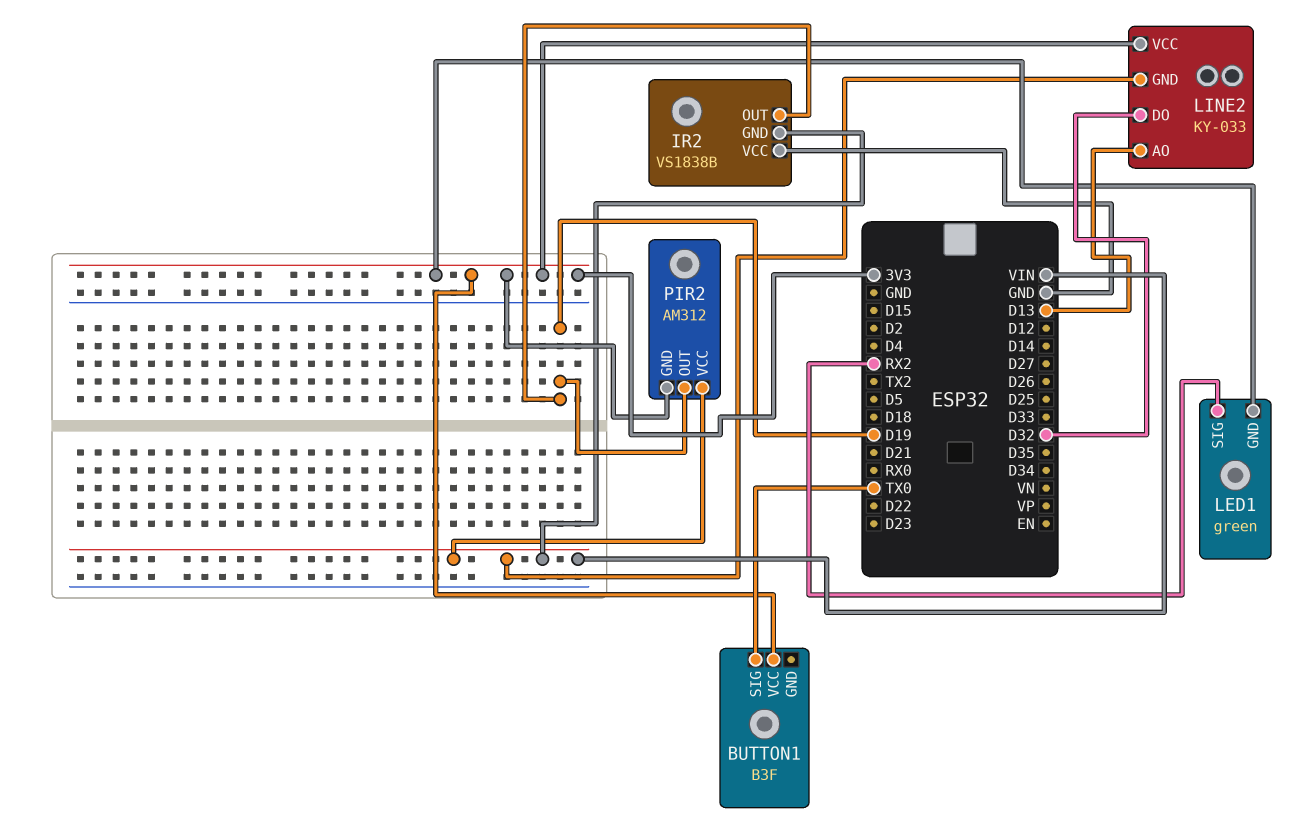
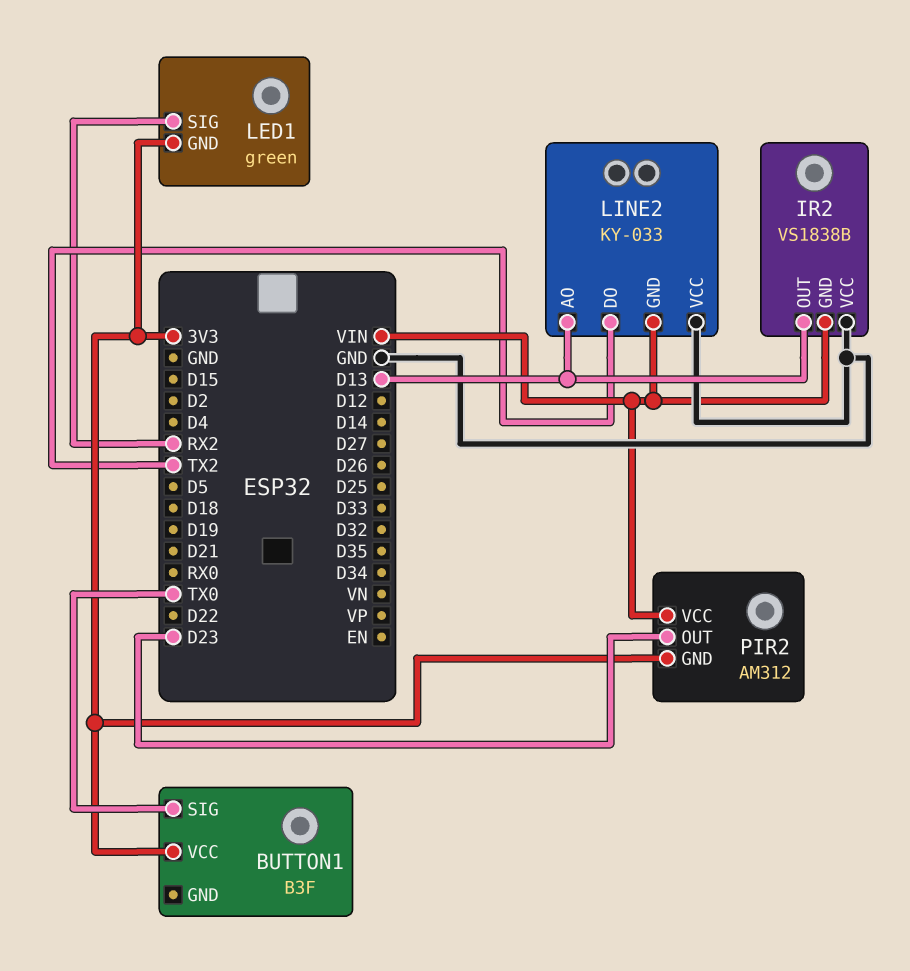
IR2 pin OUT: D19 -> D13
LINE2 pin DO: D32 -> TX2
LINE2 pin VCC: 3V3 -> GND
PIR2 pin OUT: D19 -> D23

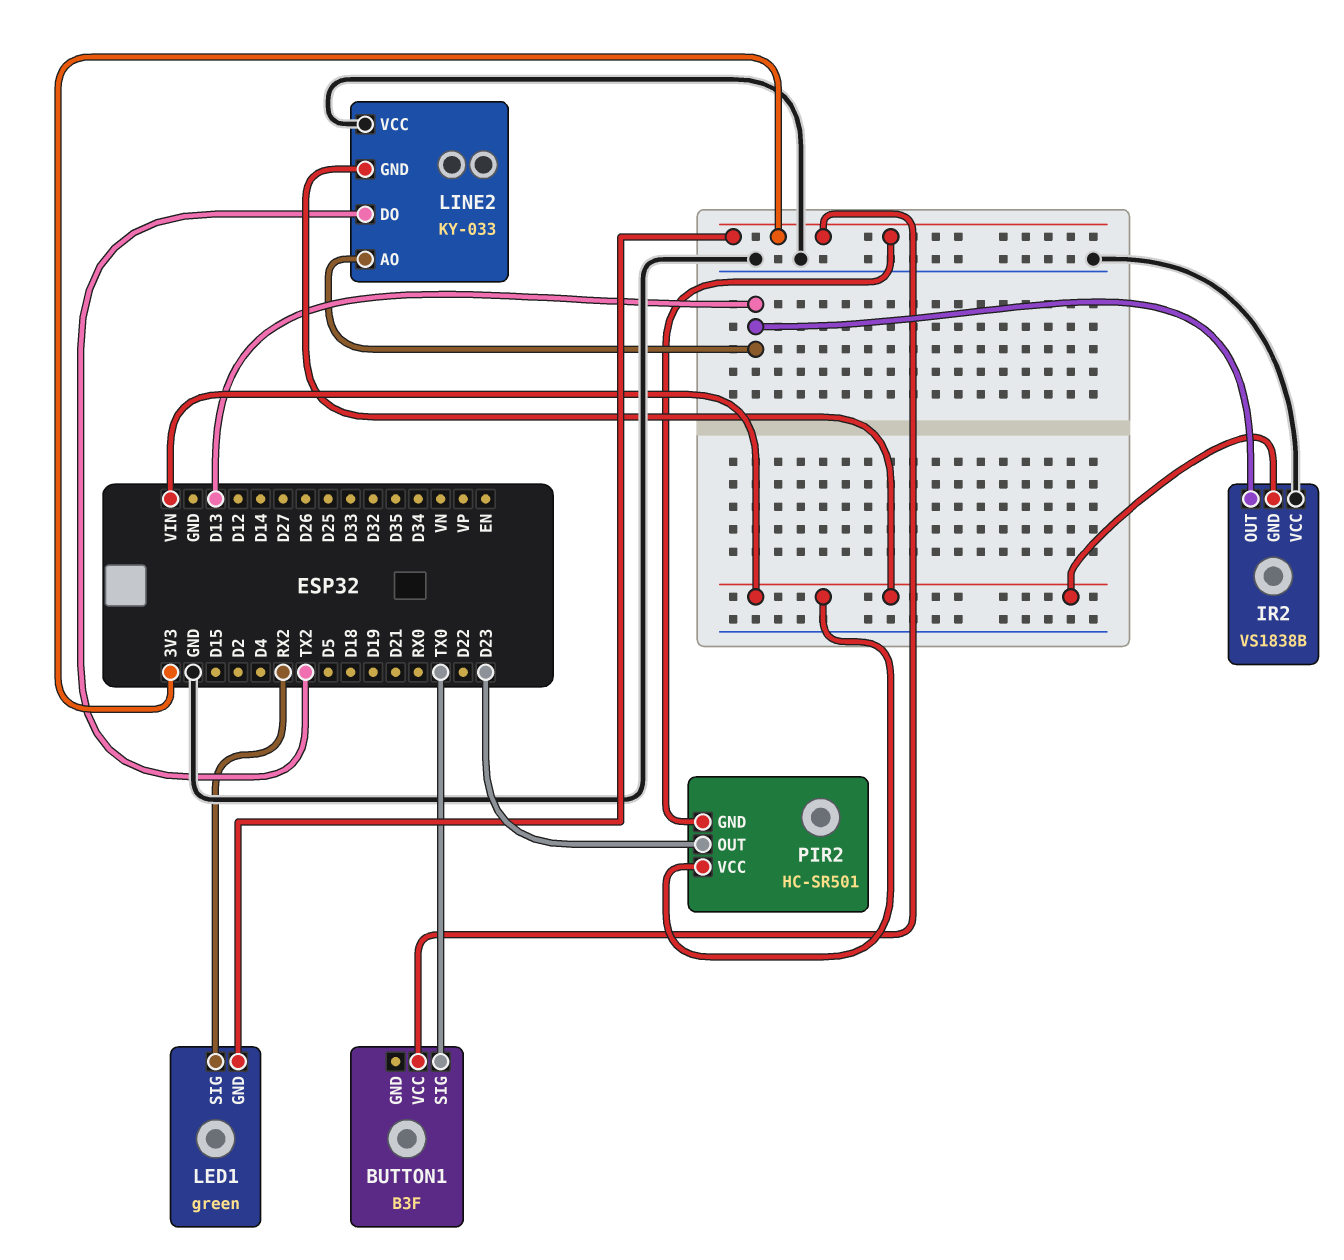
PIR2: AM312 -> HC-SR501

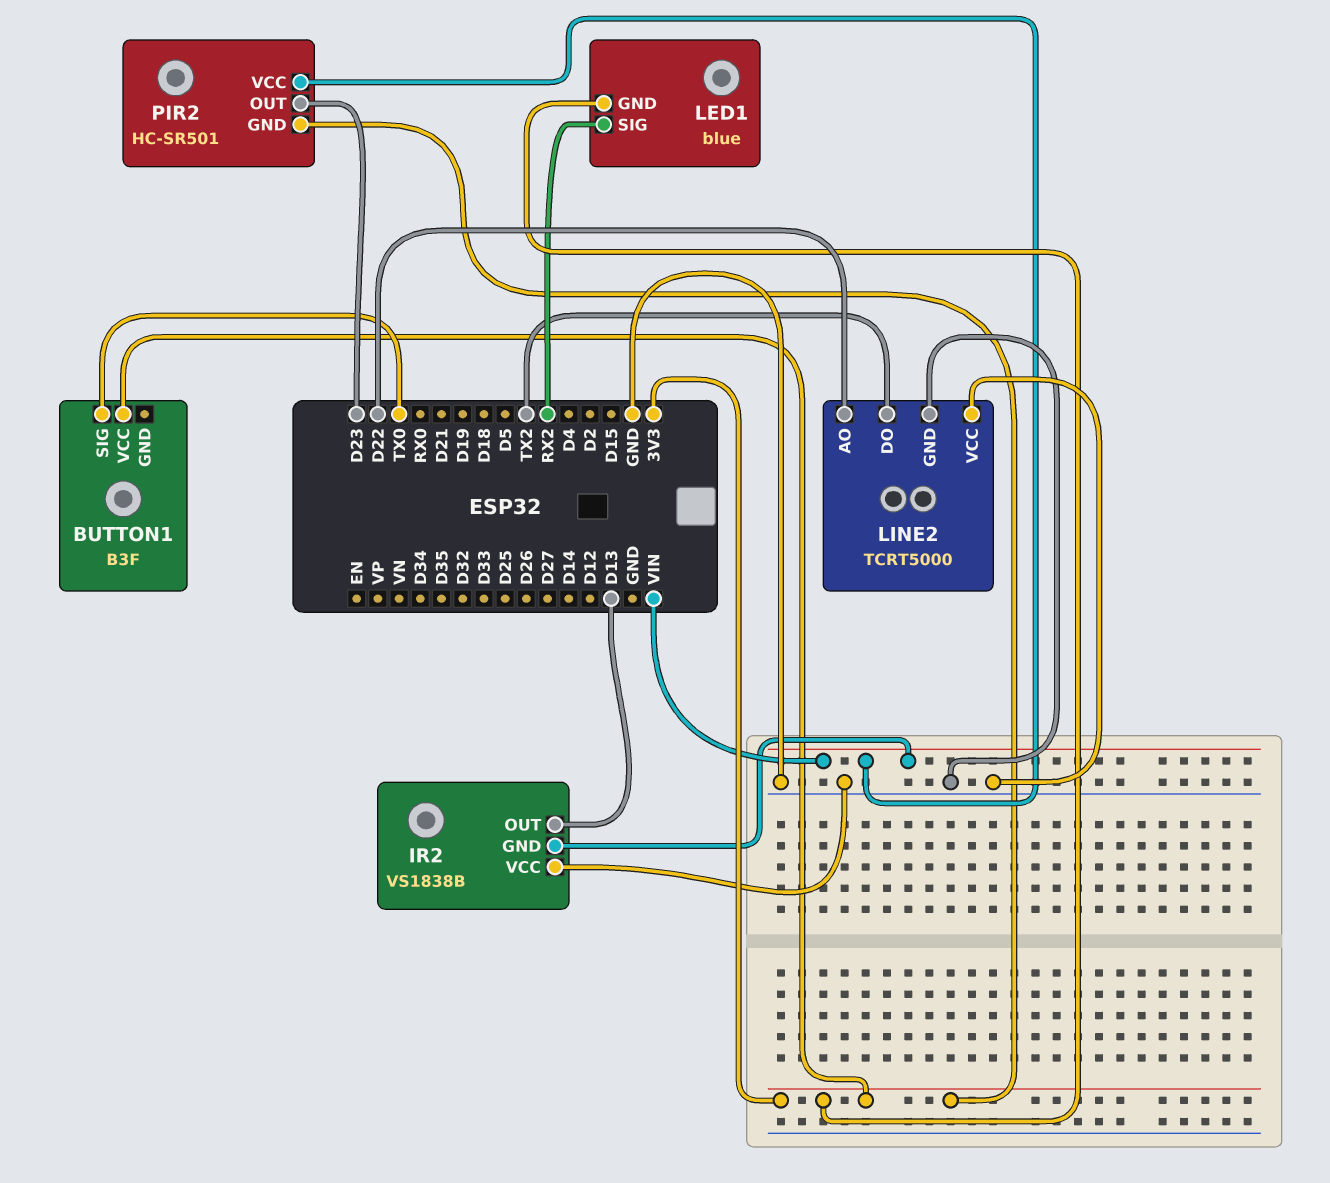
LED1: green -> blue
LINE2: KY-033 -> TCRT5000
LINE2 pin AO: D13 -> D22
LINE2 pin GND: VIN -> GND

